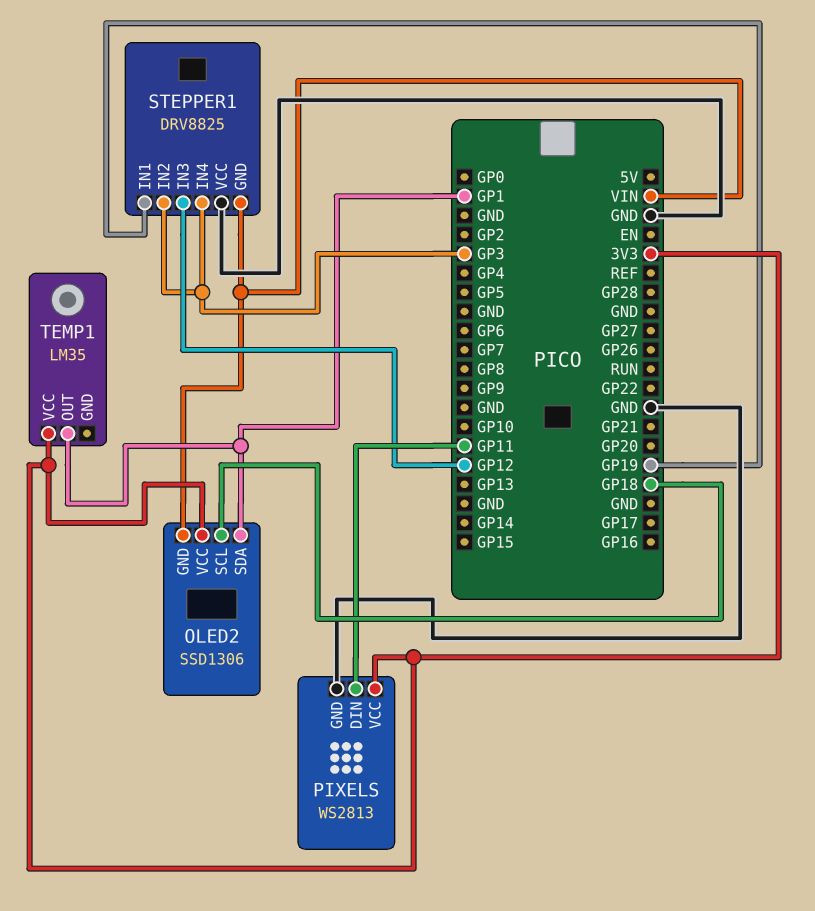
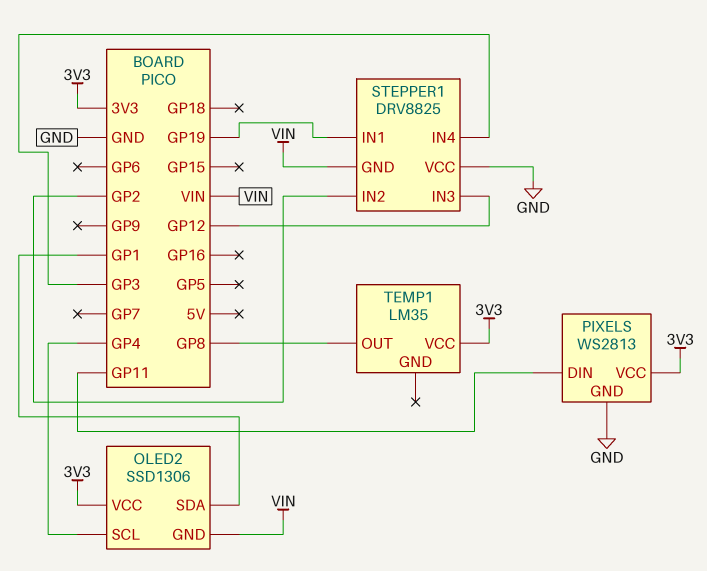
OLED2 pin SCL: GP18 -> GP4
STEPPER1 pin IN2: GP3 -> GP2
TEMP1 pin OUT: GP1 -> GP8

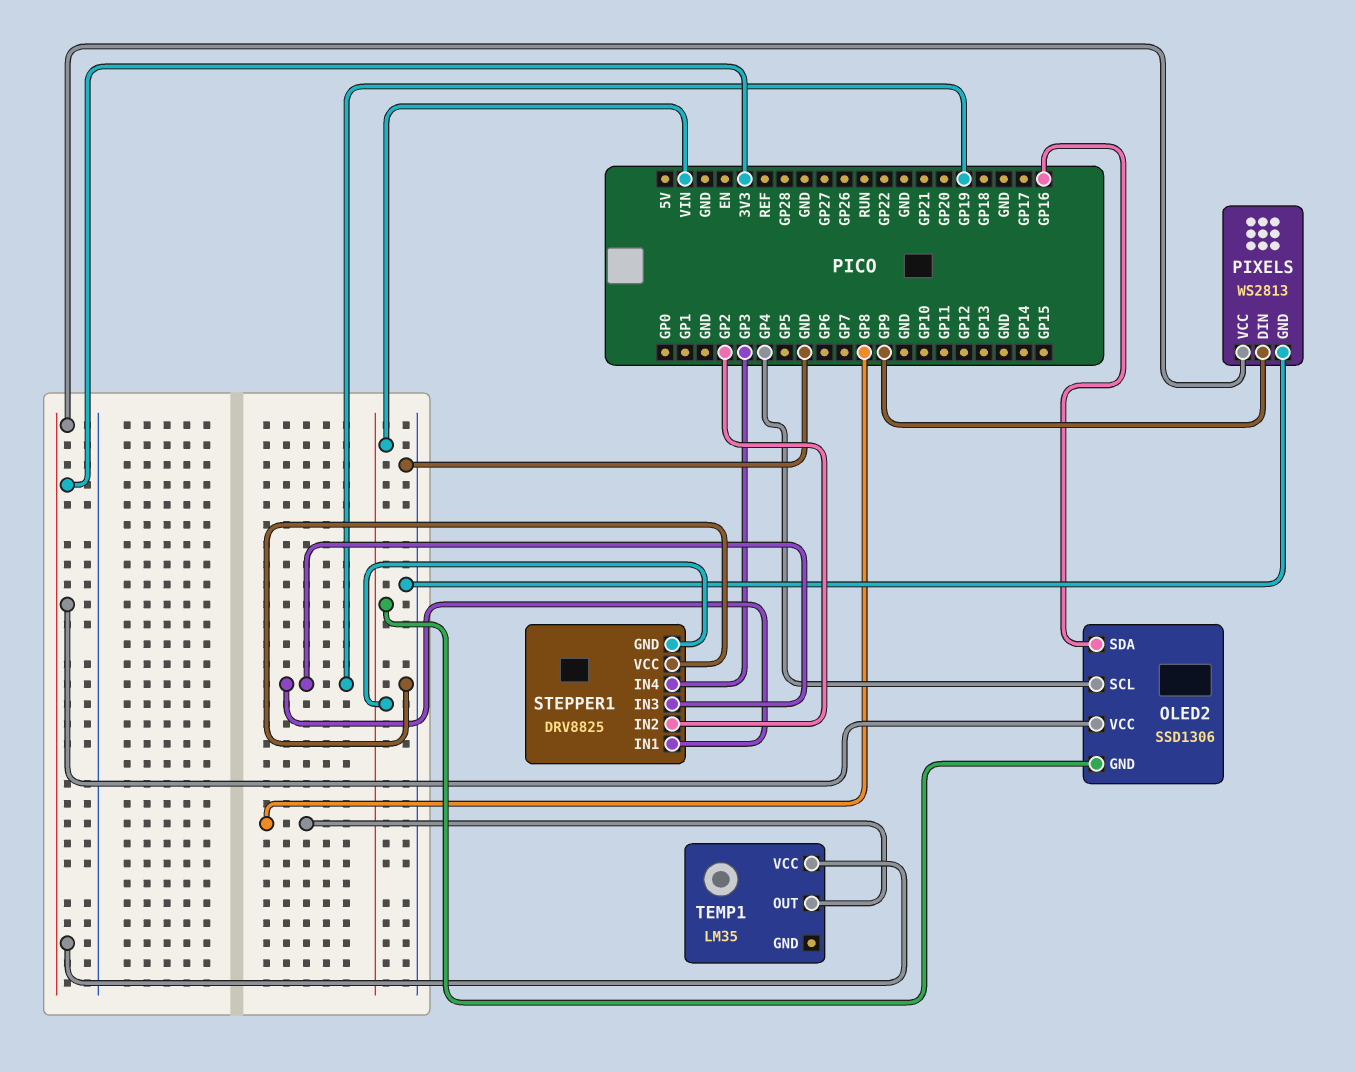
OLED2 pin SDA: GP1 -> GP16
PIXELS pin DIN: GP11 -> GP9
STEPPER1 pin IN3: GP12 -> GP19

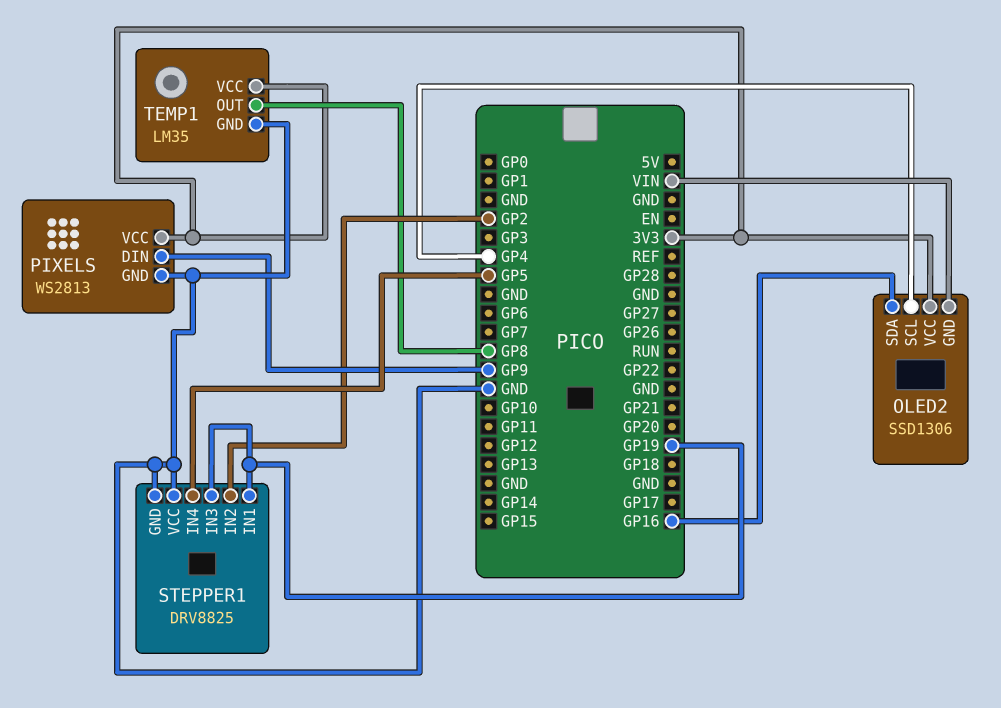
STEPPER1 pin GND: VIN -> GND
STEPPER1 pin IN4: GP3 -> GP5
TEMP1 pin GND: none -> GND

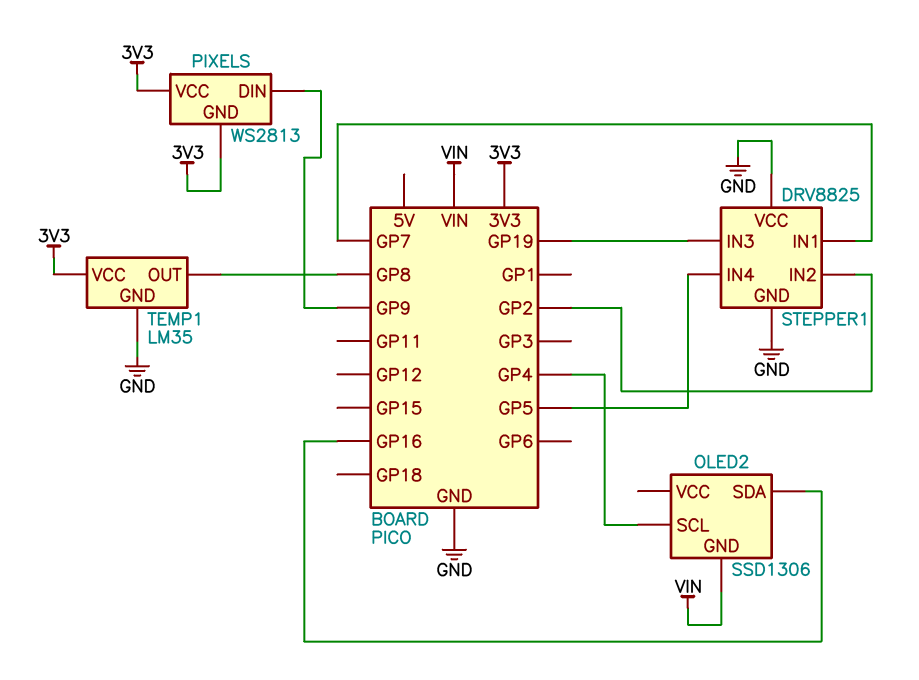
OLED2 pin VCC: 3V3 -> none
PIXELS pin GND: GND -> 3V3
STEPPER1 pin IN1: GP19 -> GP7

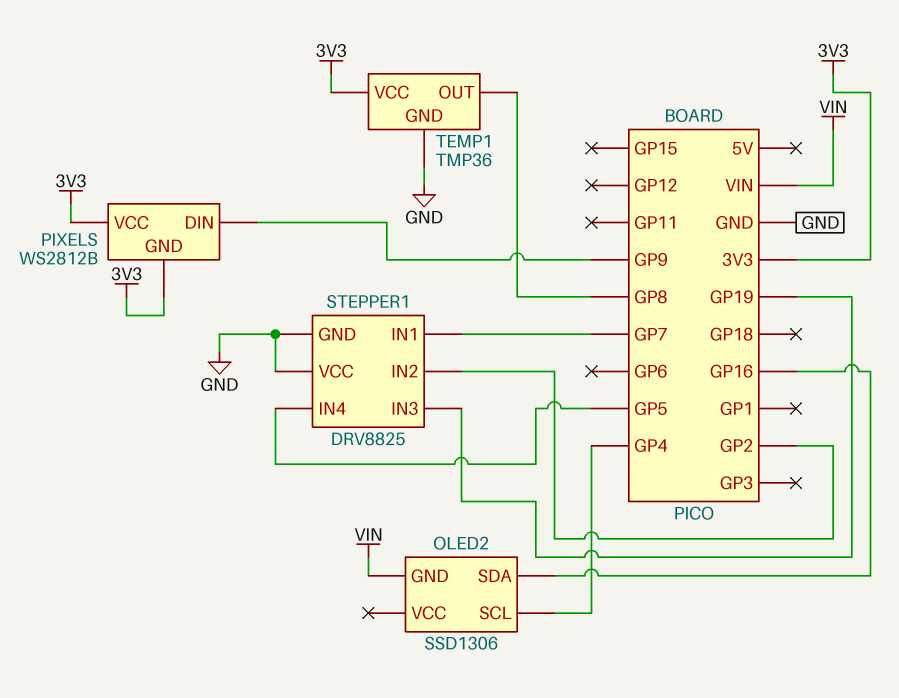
PIXELS: WS2813 -> WS2812B
TEMP1: LM35 -> TMP36

